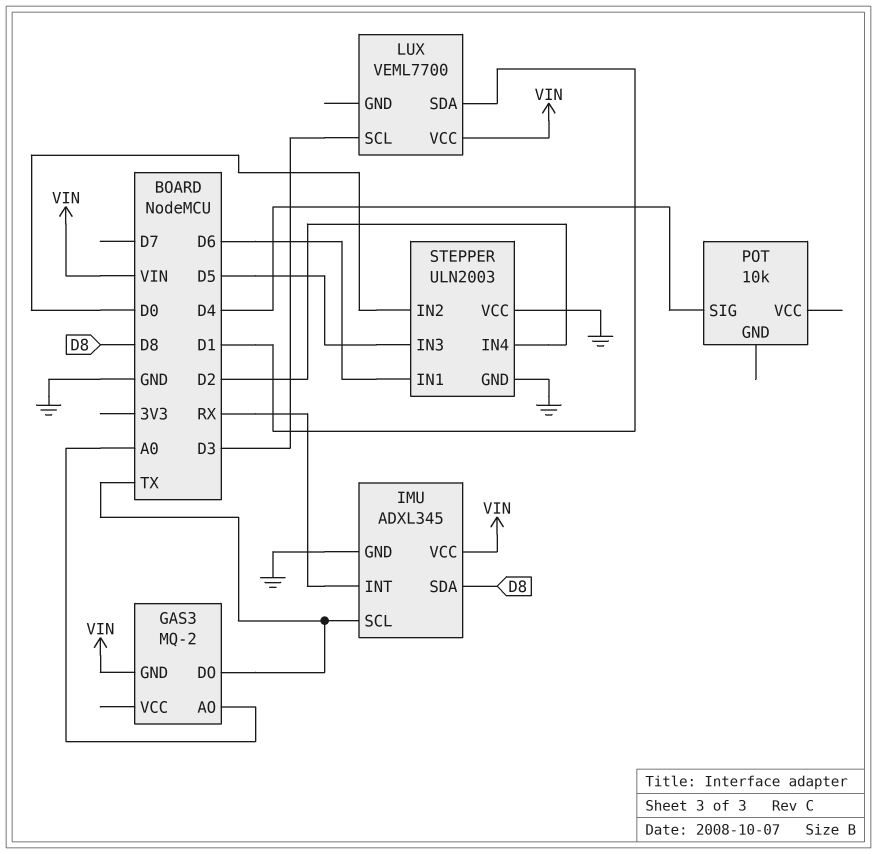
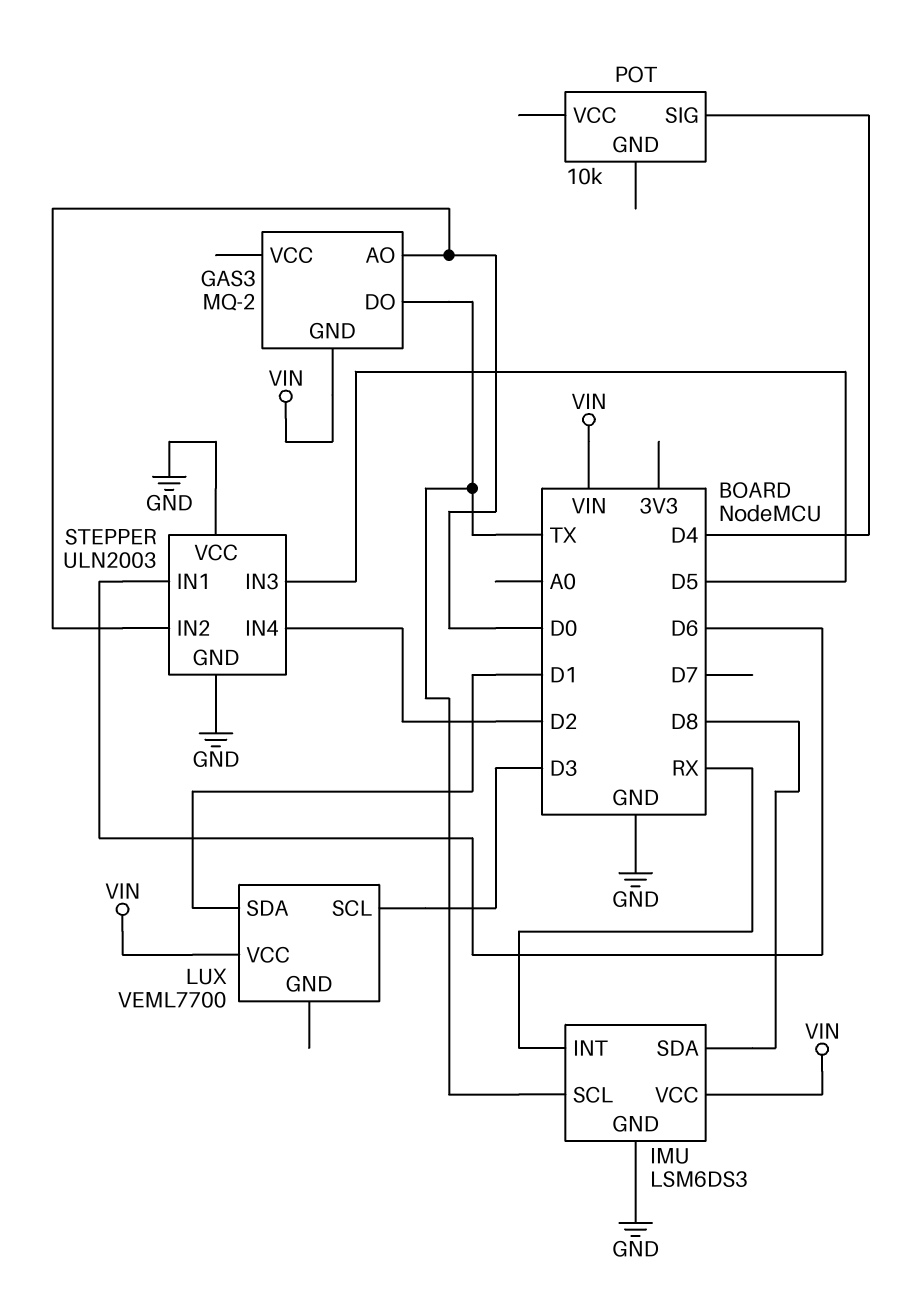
GAS3 pin AO: A0 -> D0
IMU: ADXL345 -> LSM6DS3

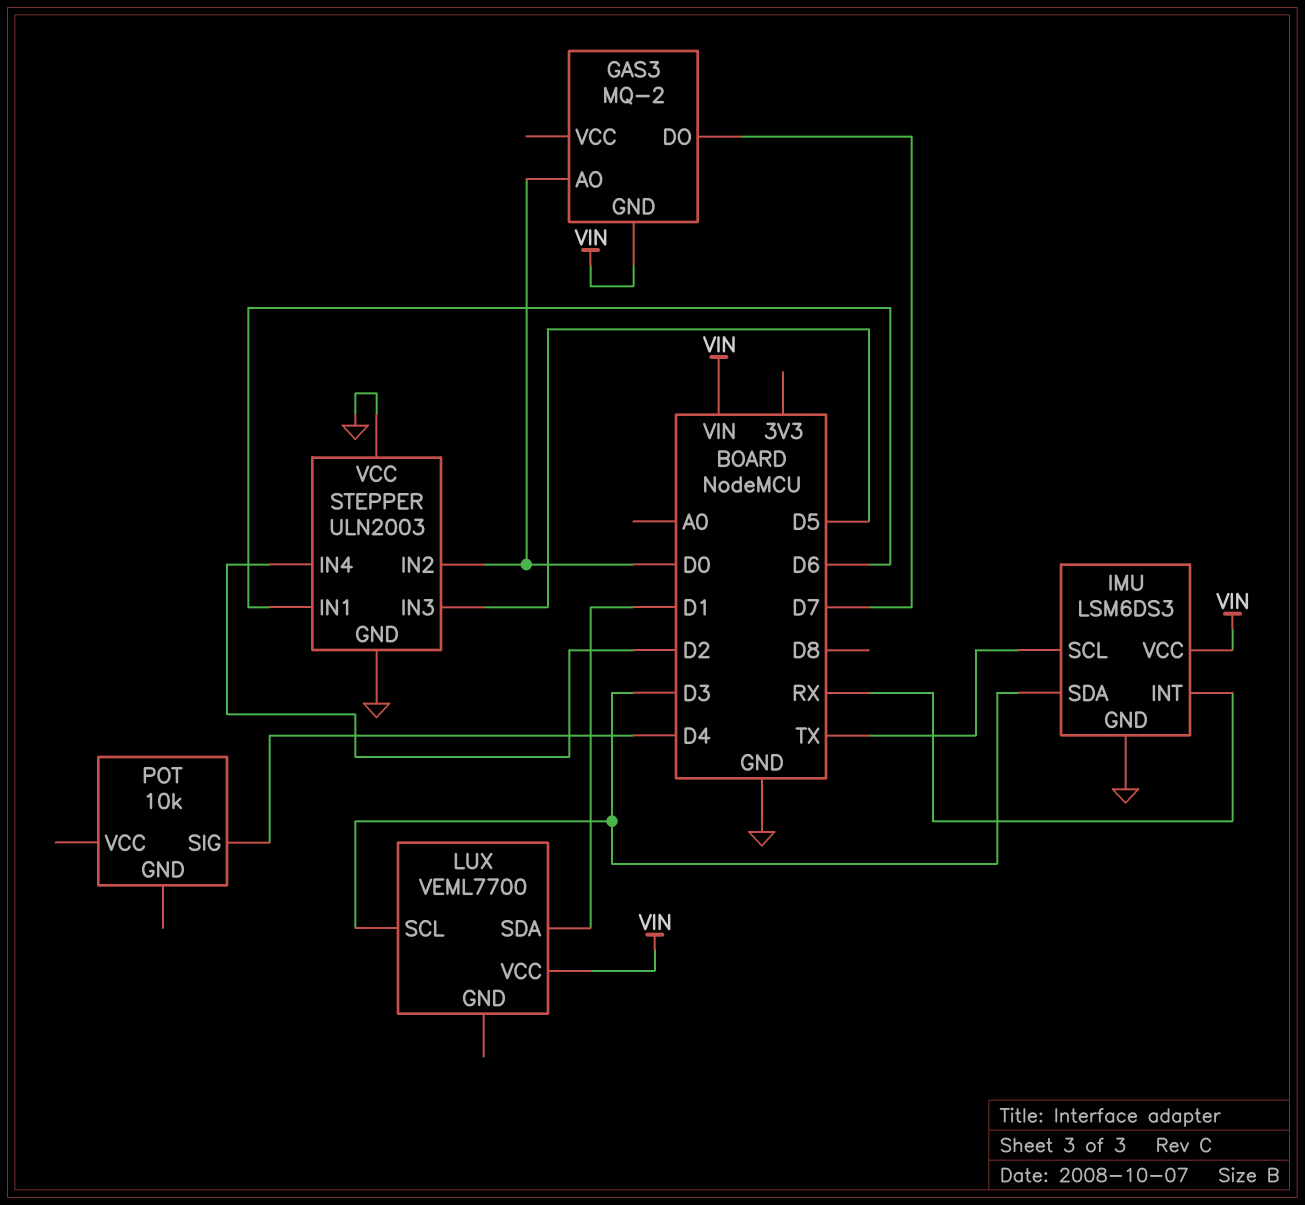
GAS3 pin DO: TX -> D7
IMU pin SDA: D8 -> D3

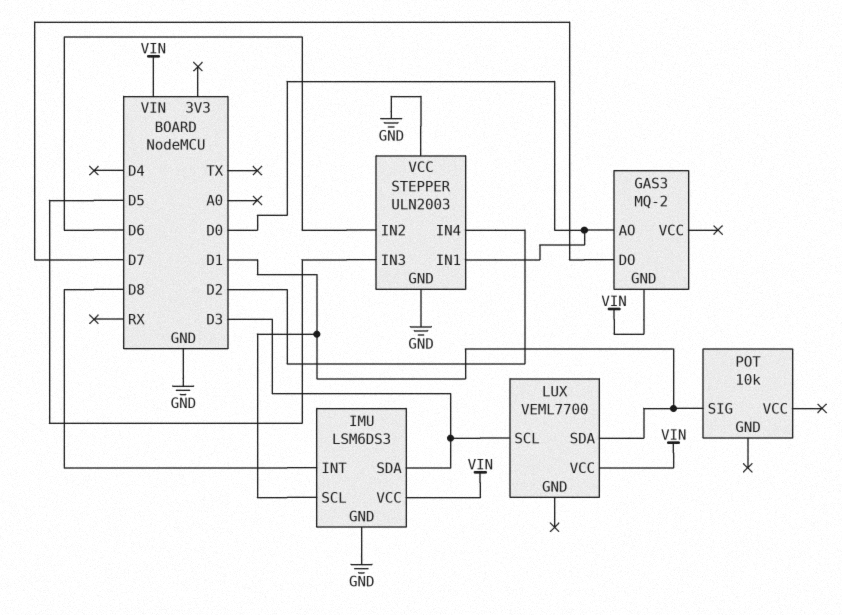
IMU pin INT: RX -> D8
IMU pin SCL: TX -> D1
POT pin SIG: D4 -> D1
STEPPER pin IN1: D6 -> D0
STEPPER pin IN2: D0 -> D6

